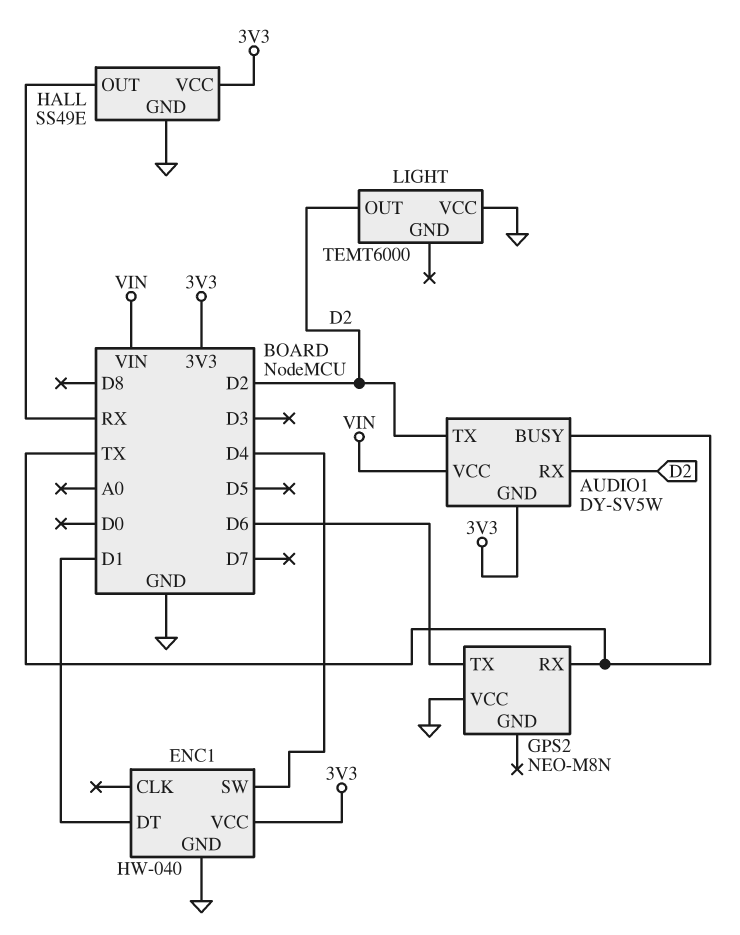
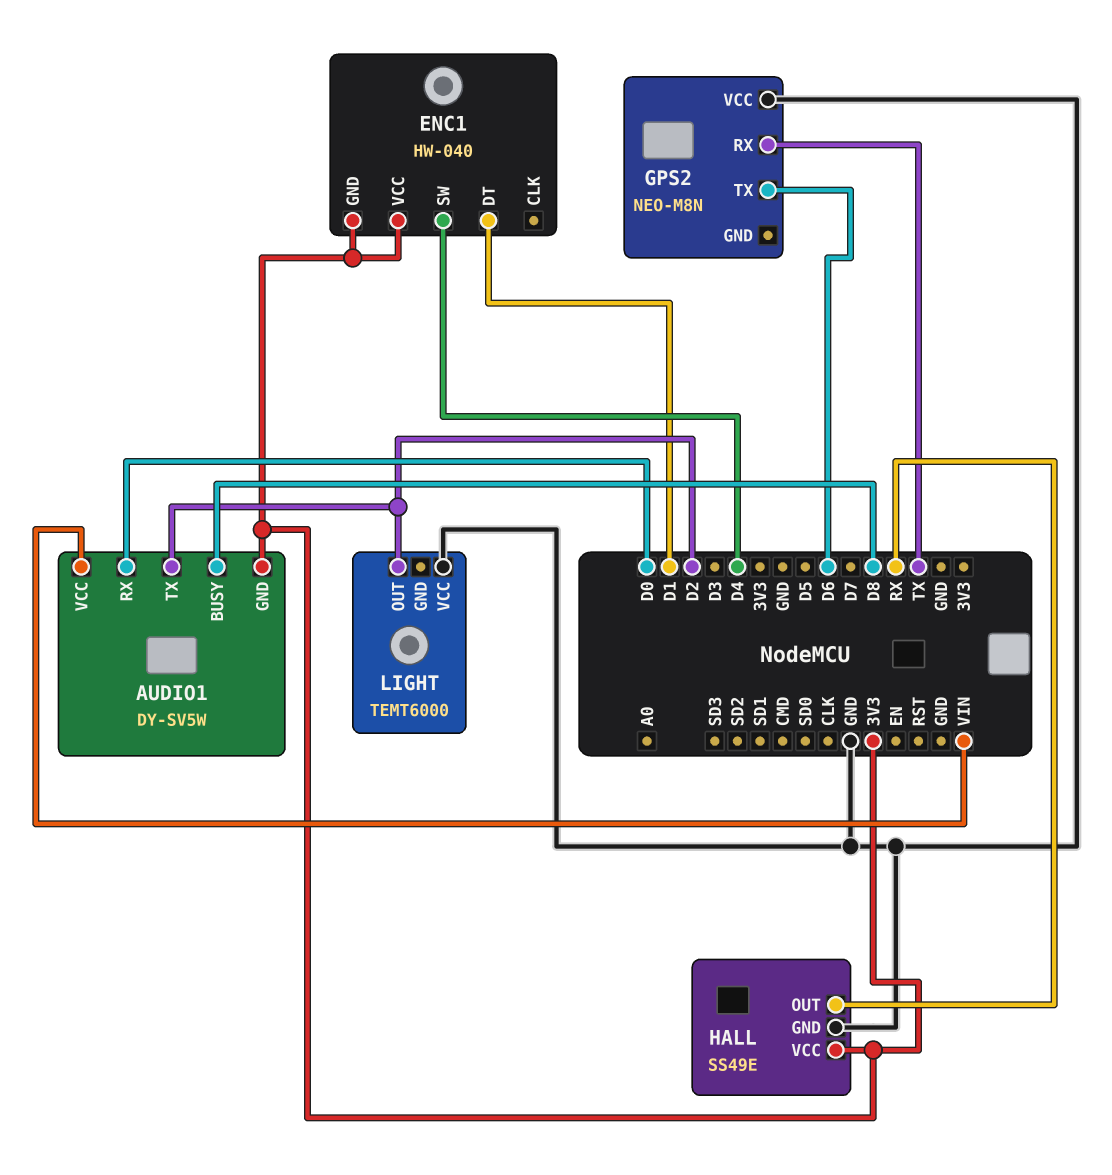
AUDIO1 pin BUSY: TX -> D8
AUDIO1 pin RX: D2 -> D0
ENC1 pin GND: GND -> 3V3

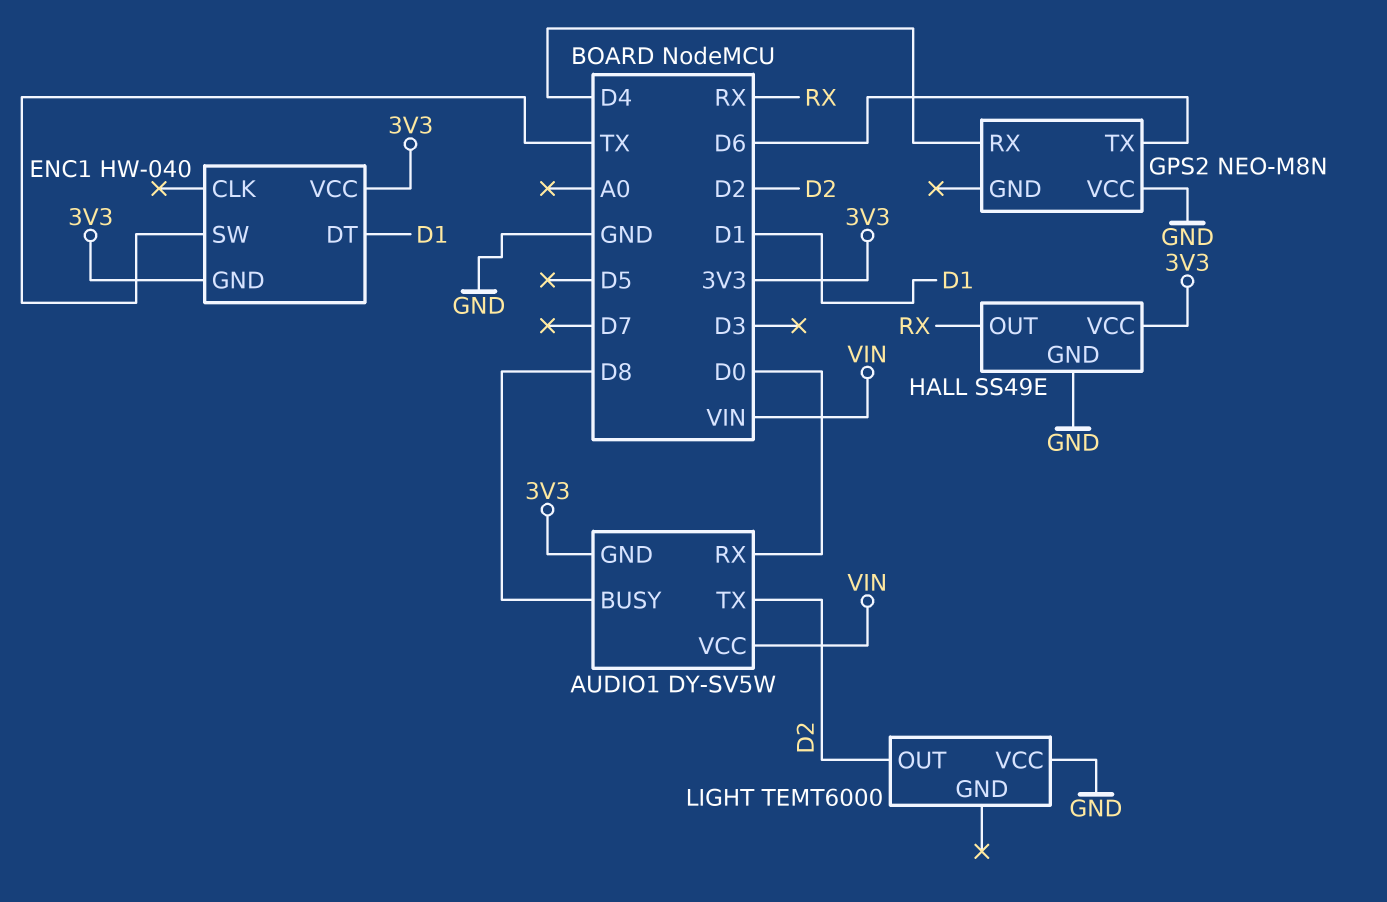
ENC1 pin SW: D4 -> TX
GPS2 pin RX: TX -> D4

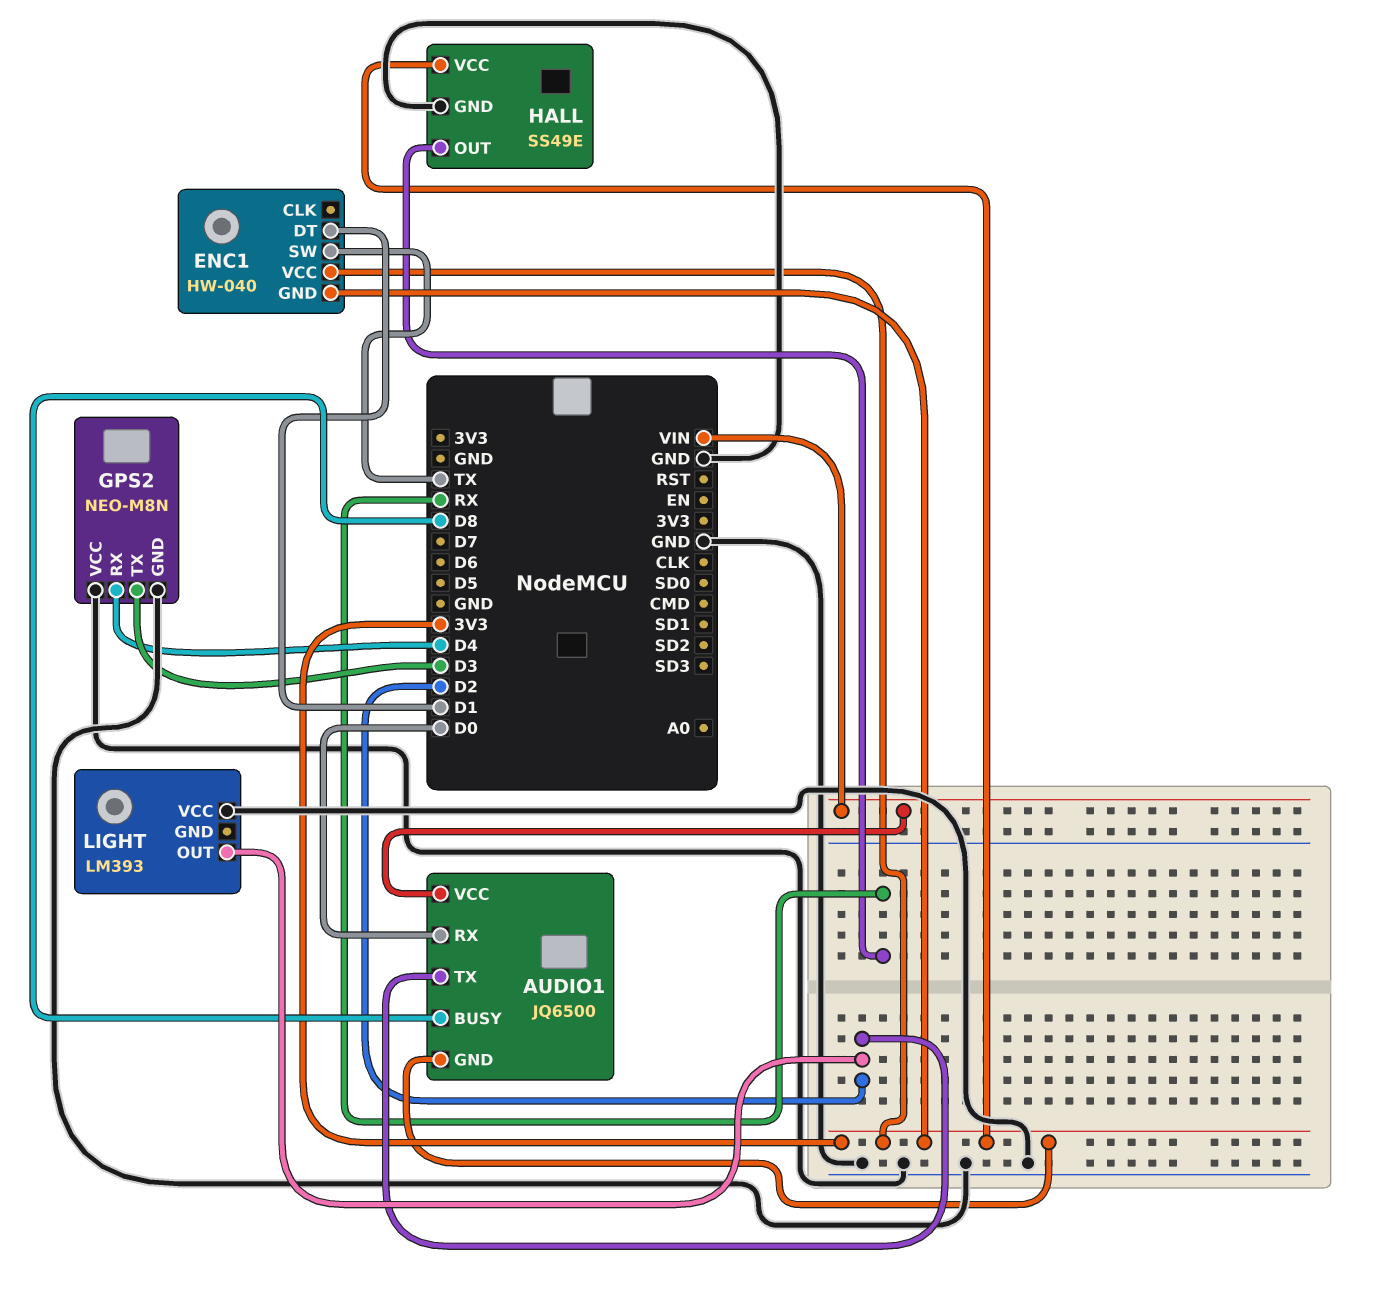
AUDIO1: DY-SV5W -> JQ6500
GPS2 pin GND: none -> GND
GPS2 pin TX: D6 -> D3
LIGHT: TEMT6000 -> LM393

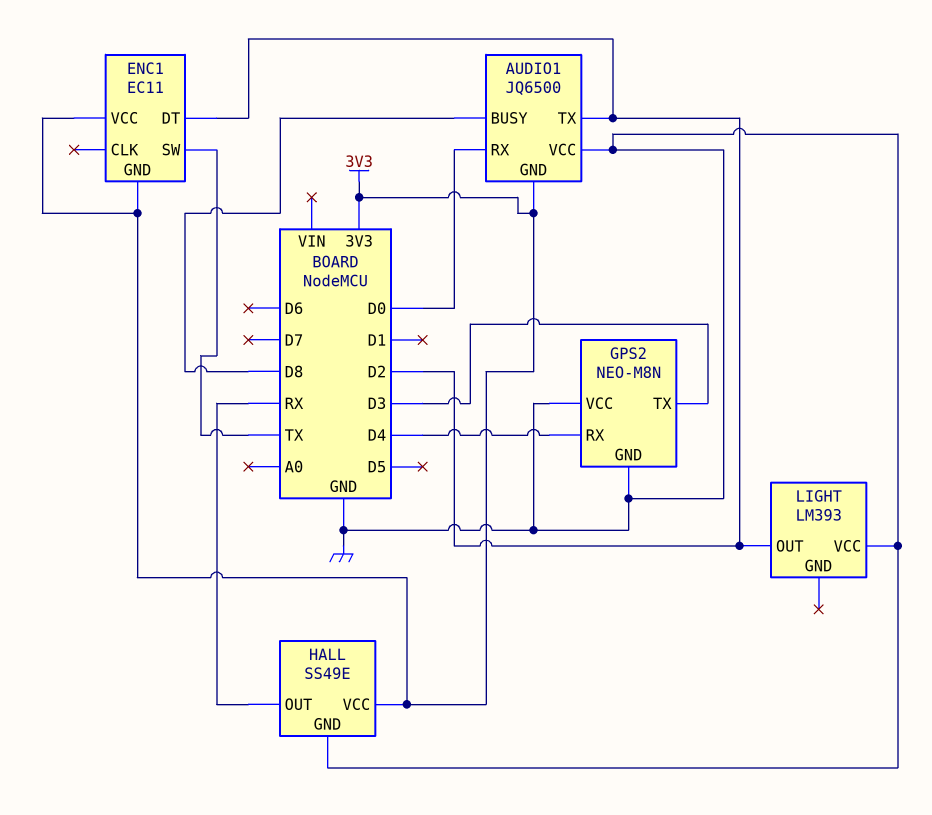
AUDIO1 pin VCC: VIN -> GND
ENC1: HW-040 -> EC11
ENC1 pin DT: D1 -> D2

